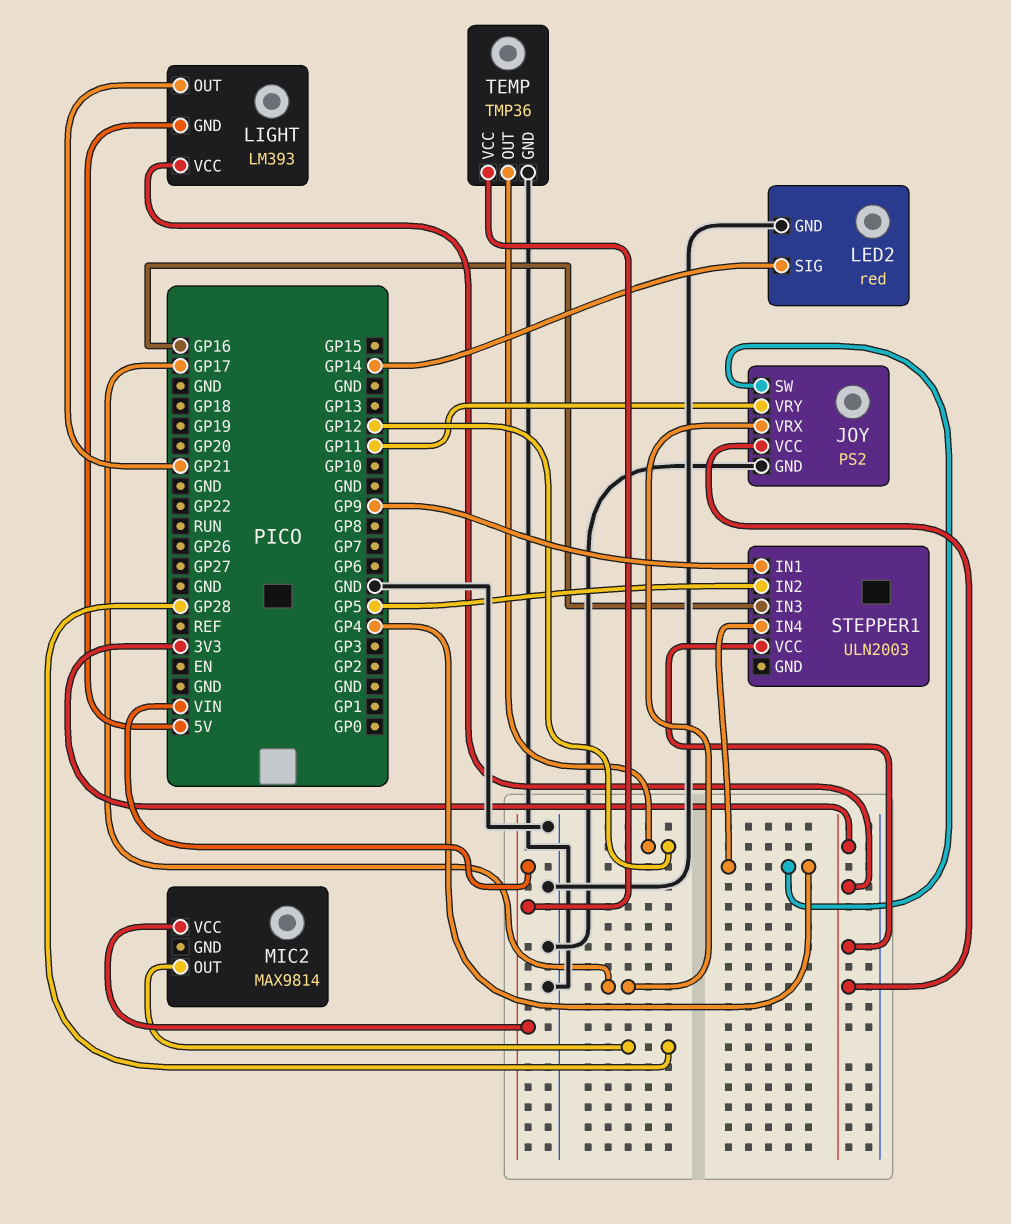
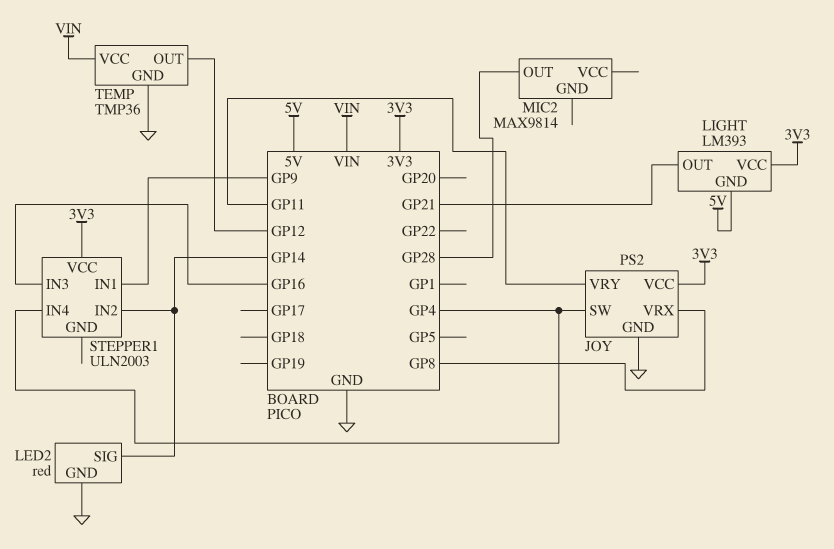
JOY pin VRX: GP17 -> GP8
MIC2 pin VCC: VIN -> none
STEPPER1 pin IN2: GP5 -> GP14

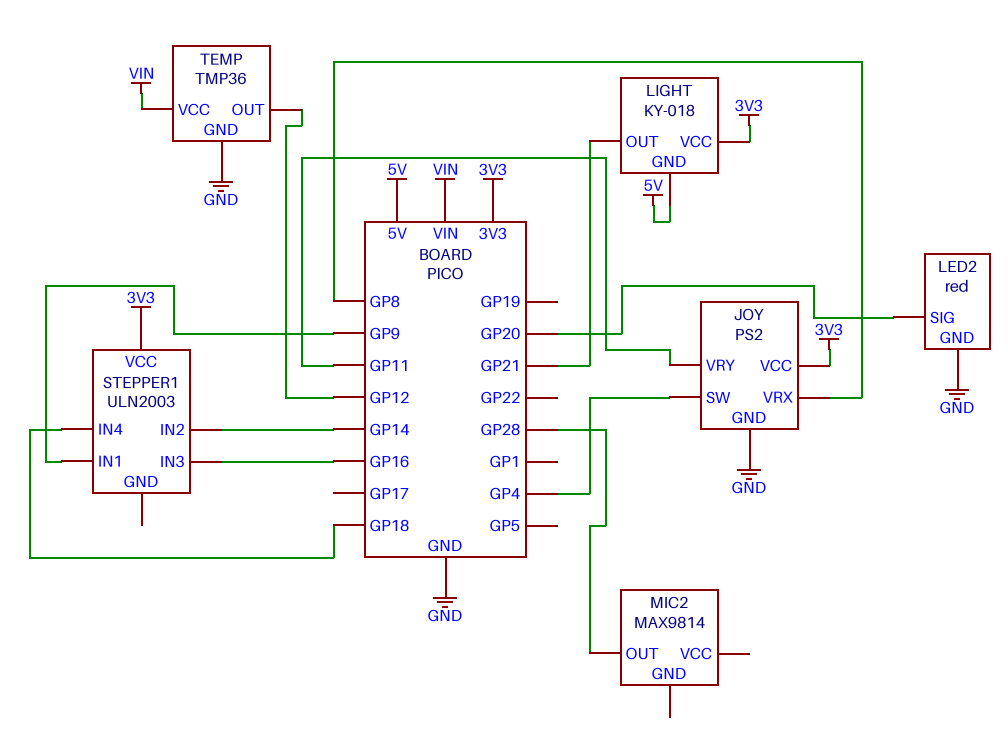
LED2 pin SIG: GP14 -> GP20
LIGHT: LM393 -> KY-018
STEPPER1 pin IN4: GP4 -> GP18

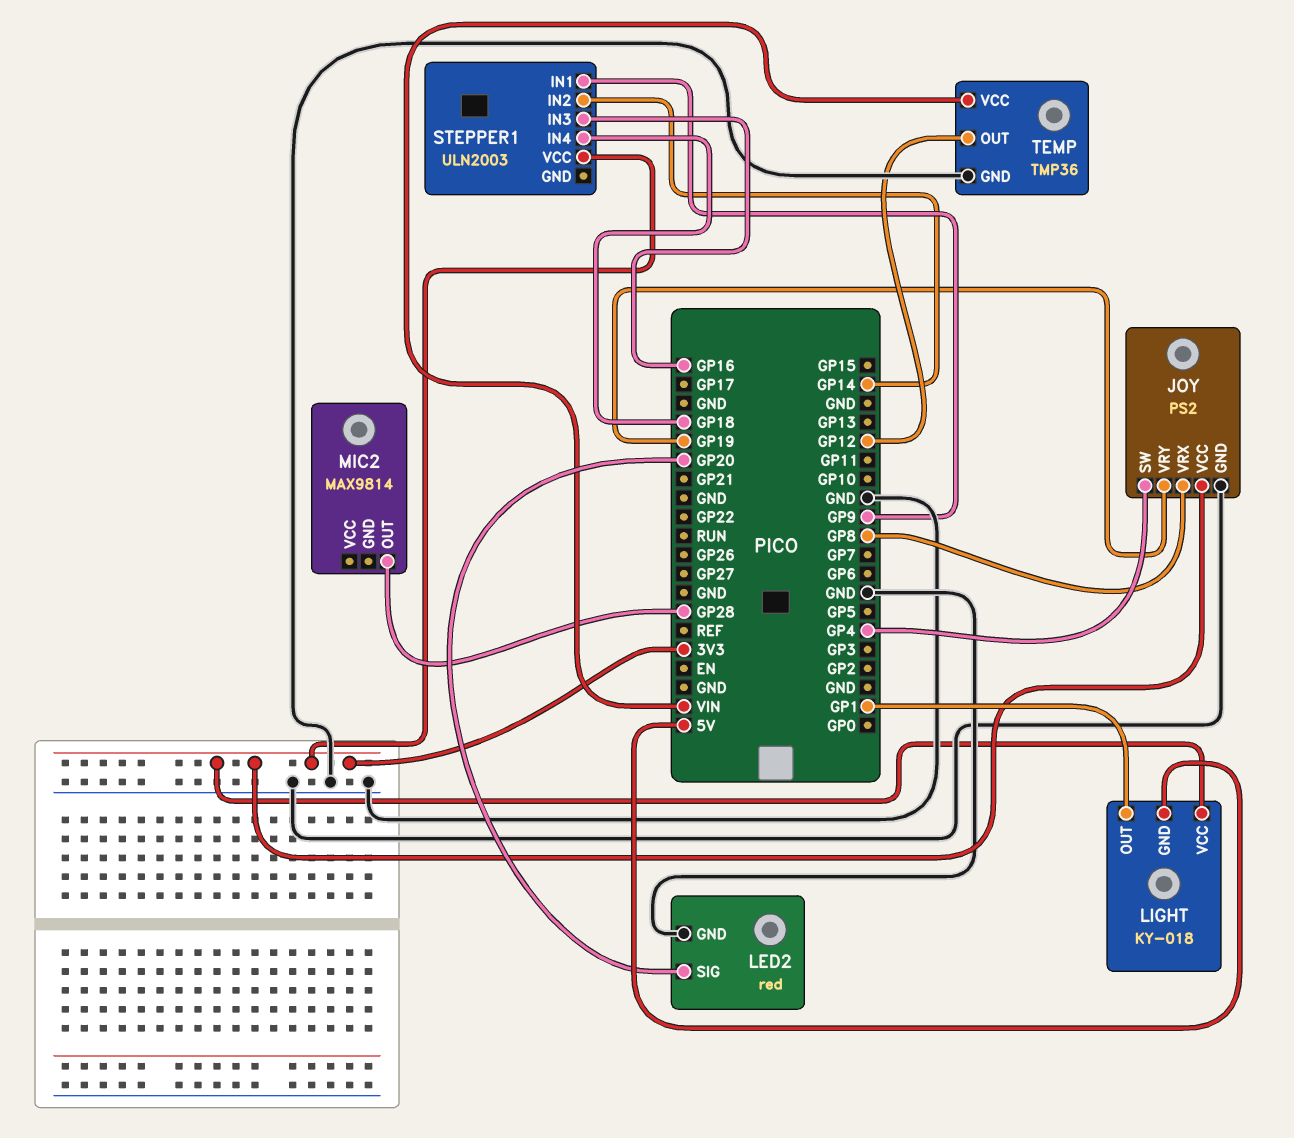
JOY pin VRY: GP11 -> GP19
LIGHT pin OUT: GP21 -> GP1

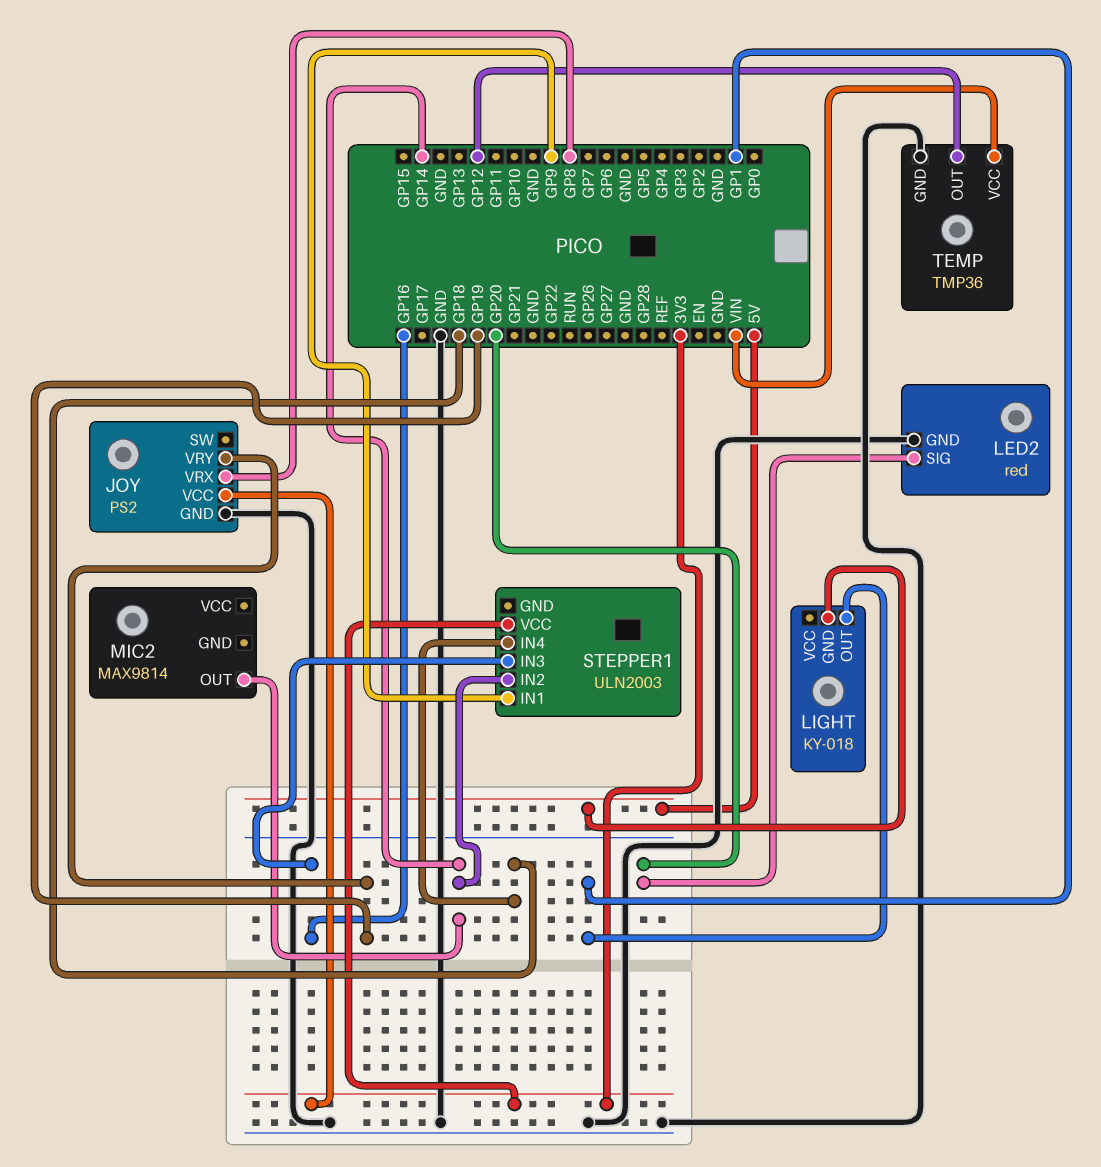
JOY pin SW: GP4 -> none
LIGHT pin VCC: 3V3 -> none
MIC2 pin OUT: GP28 -> GP14

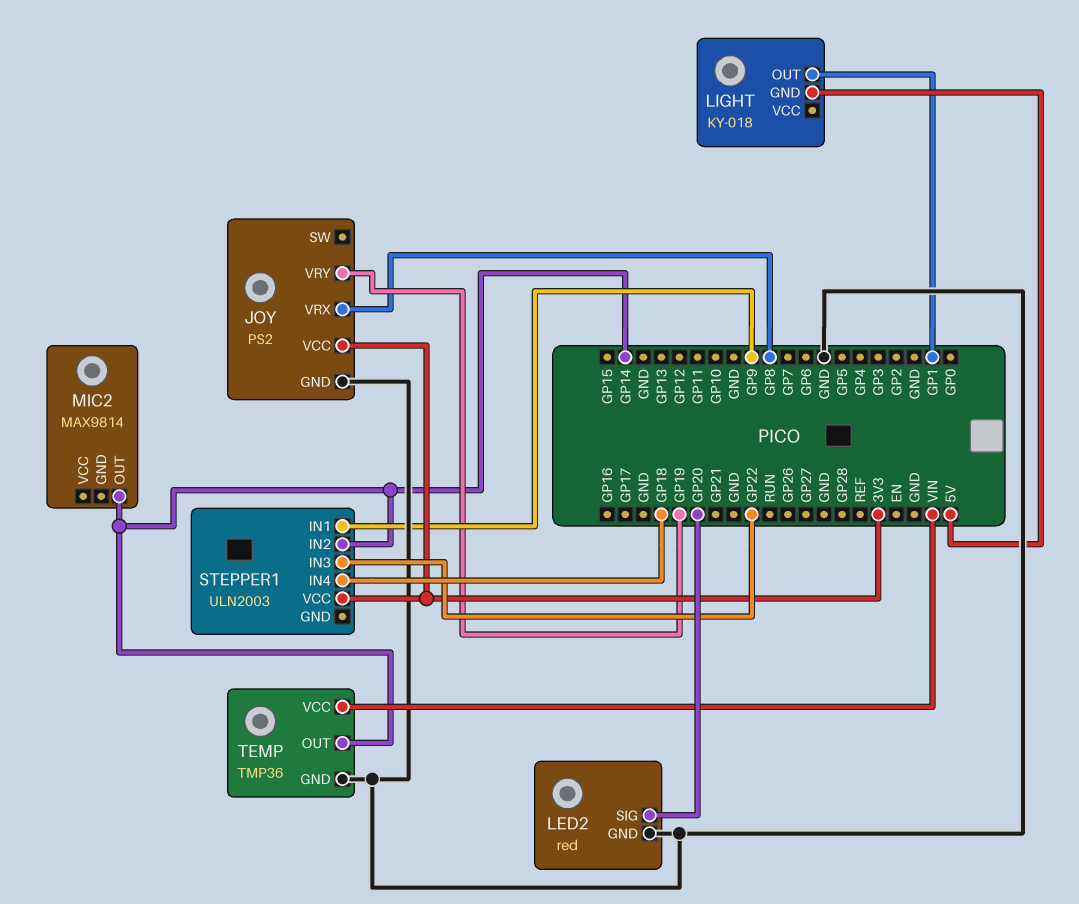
STEPPER1 pin IN3: GP16 -> GP22
TEMP pin OUT: GP12 -> GP14

